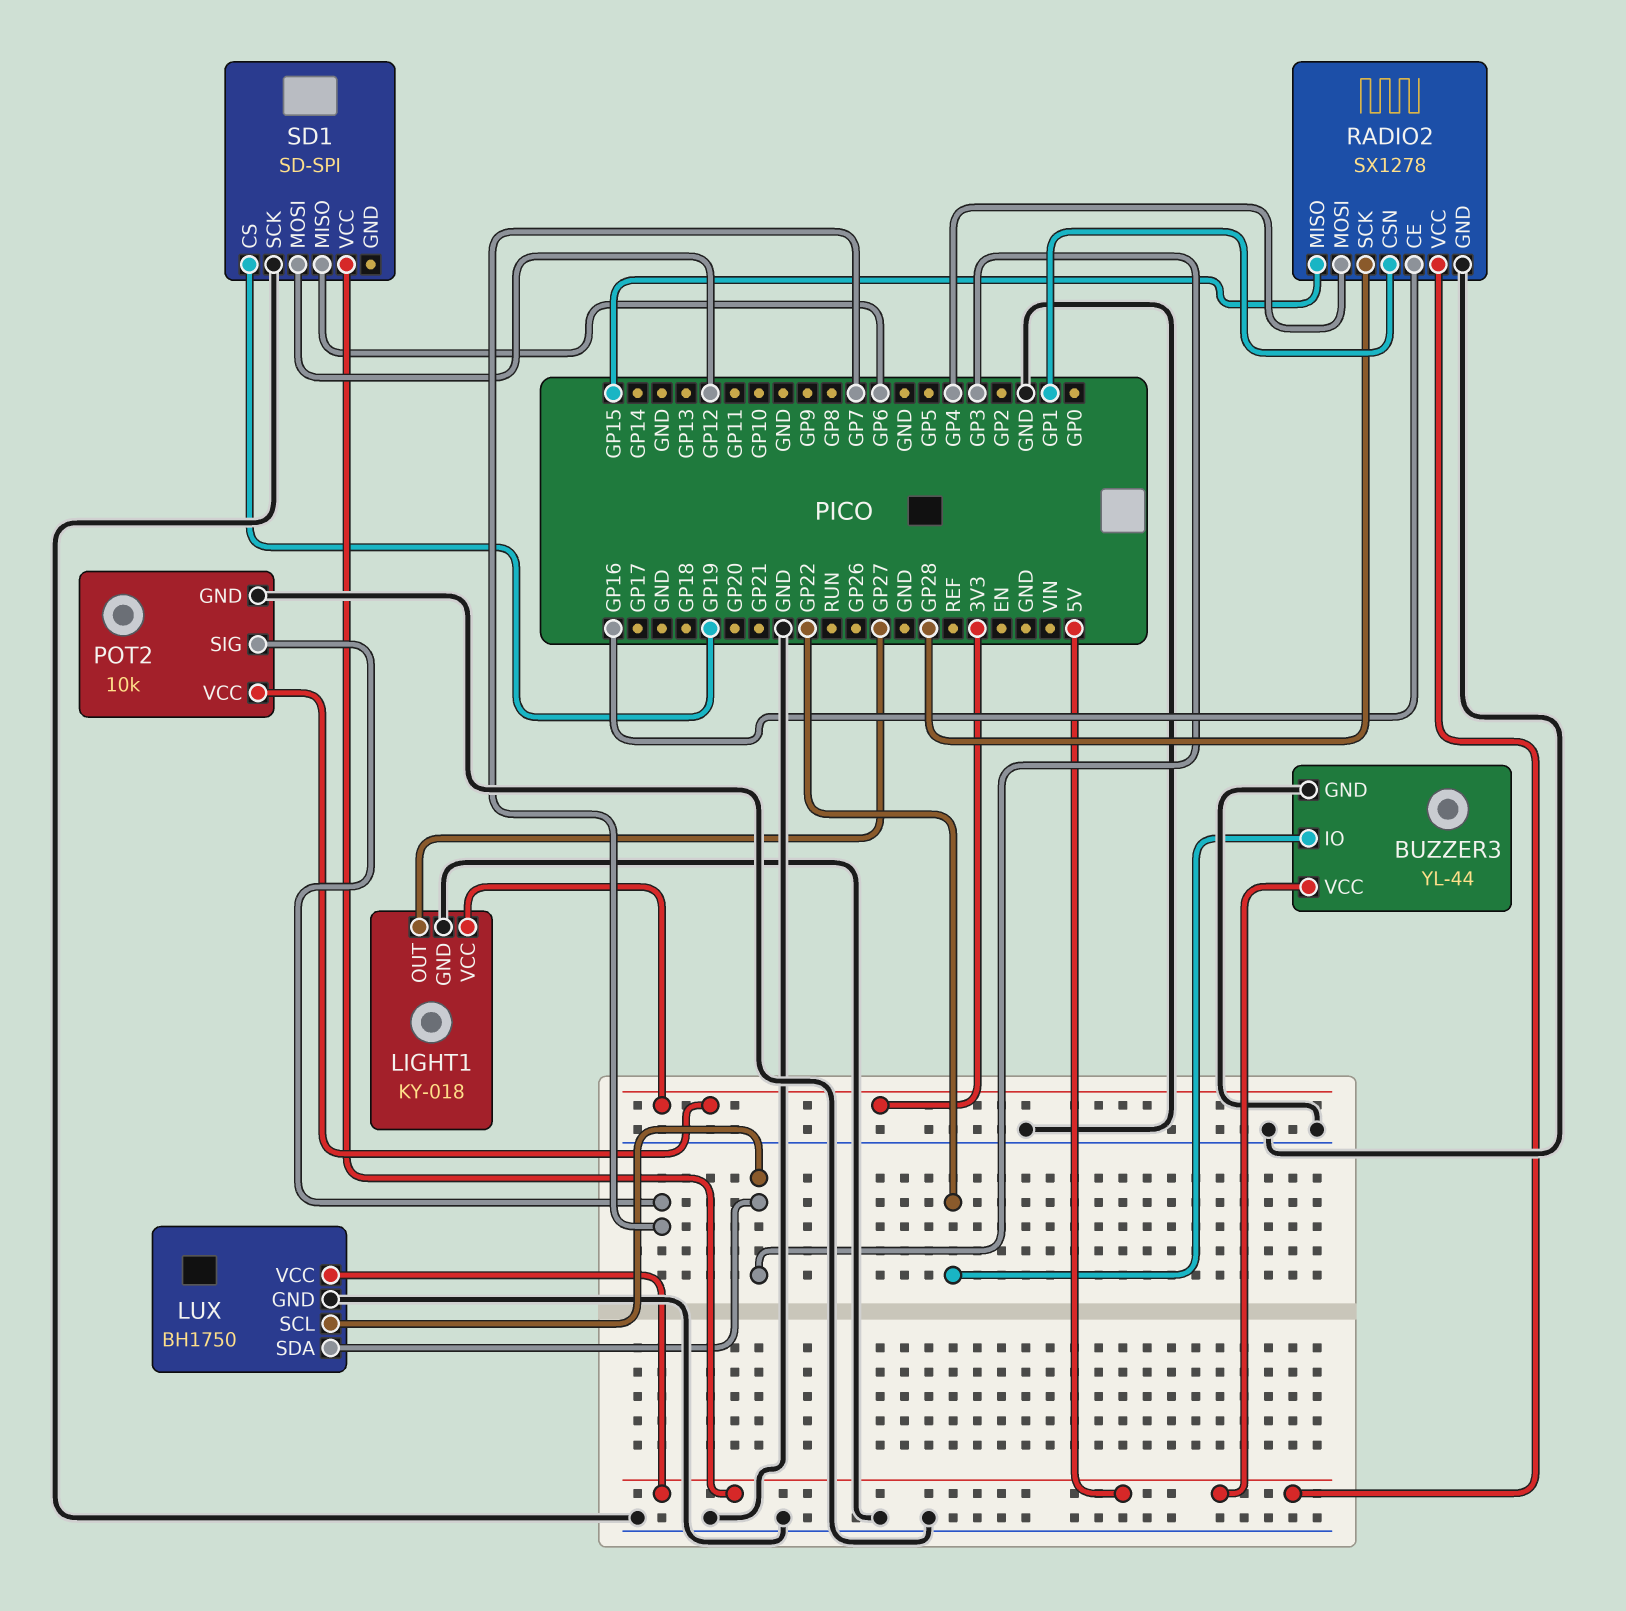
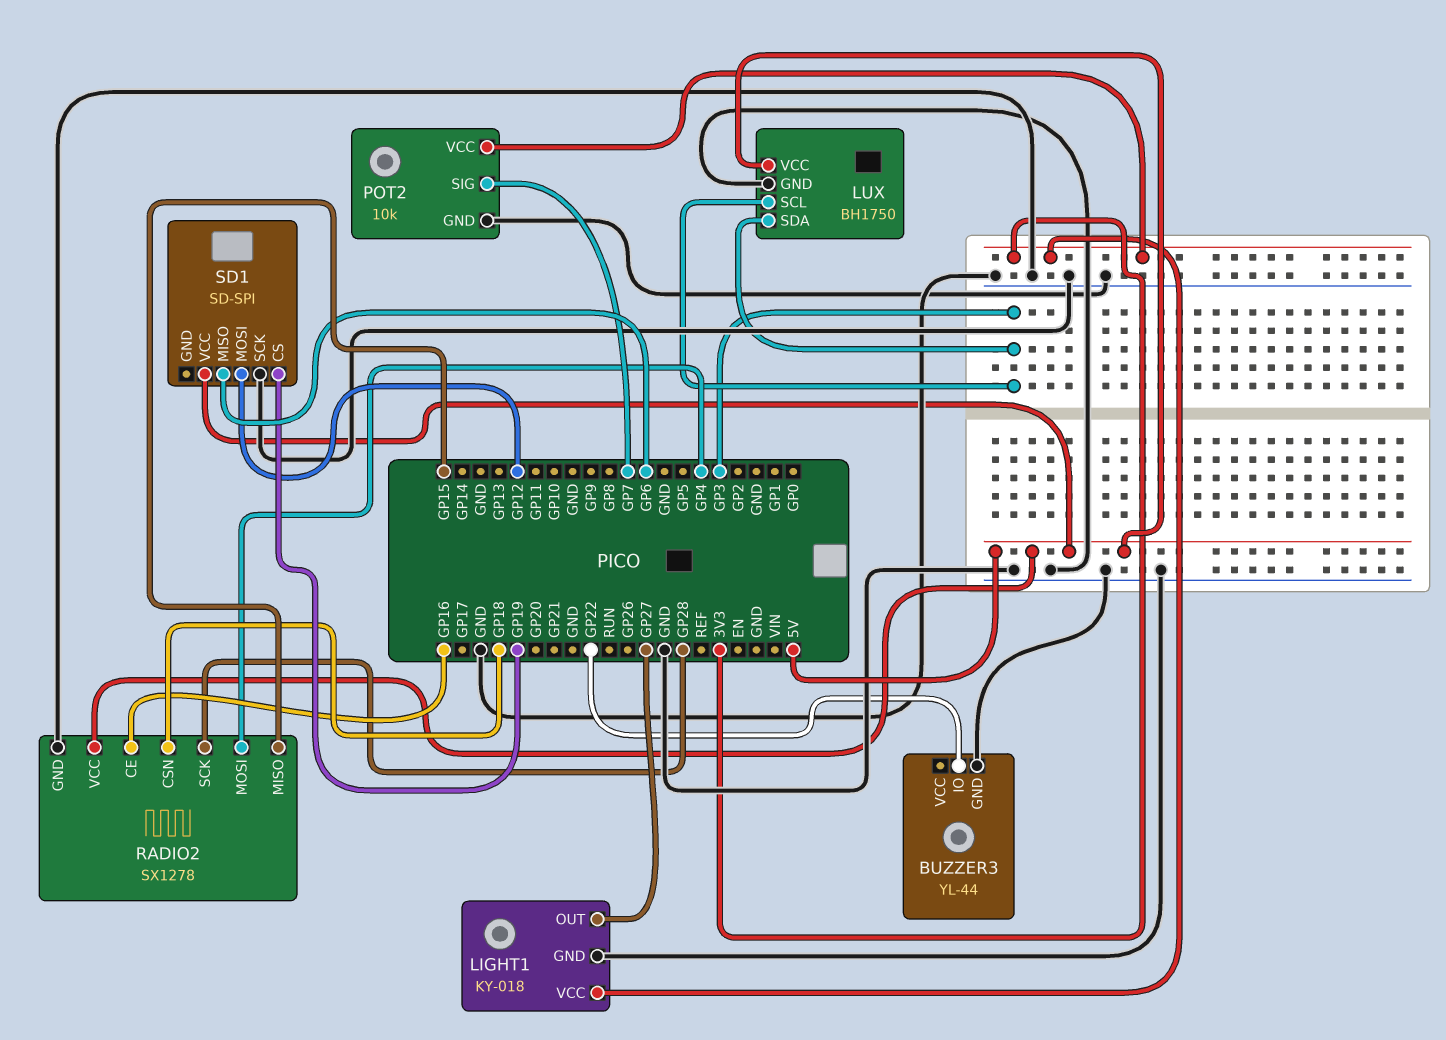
BUZZER3 pin VCC: 5V -> none
RADIO2 pin CSN: GP1 -> GP18

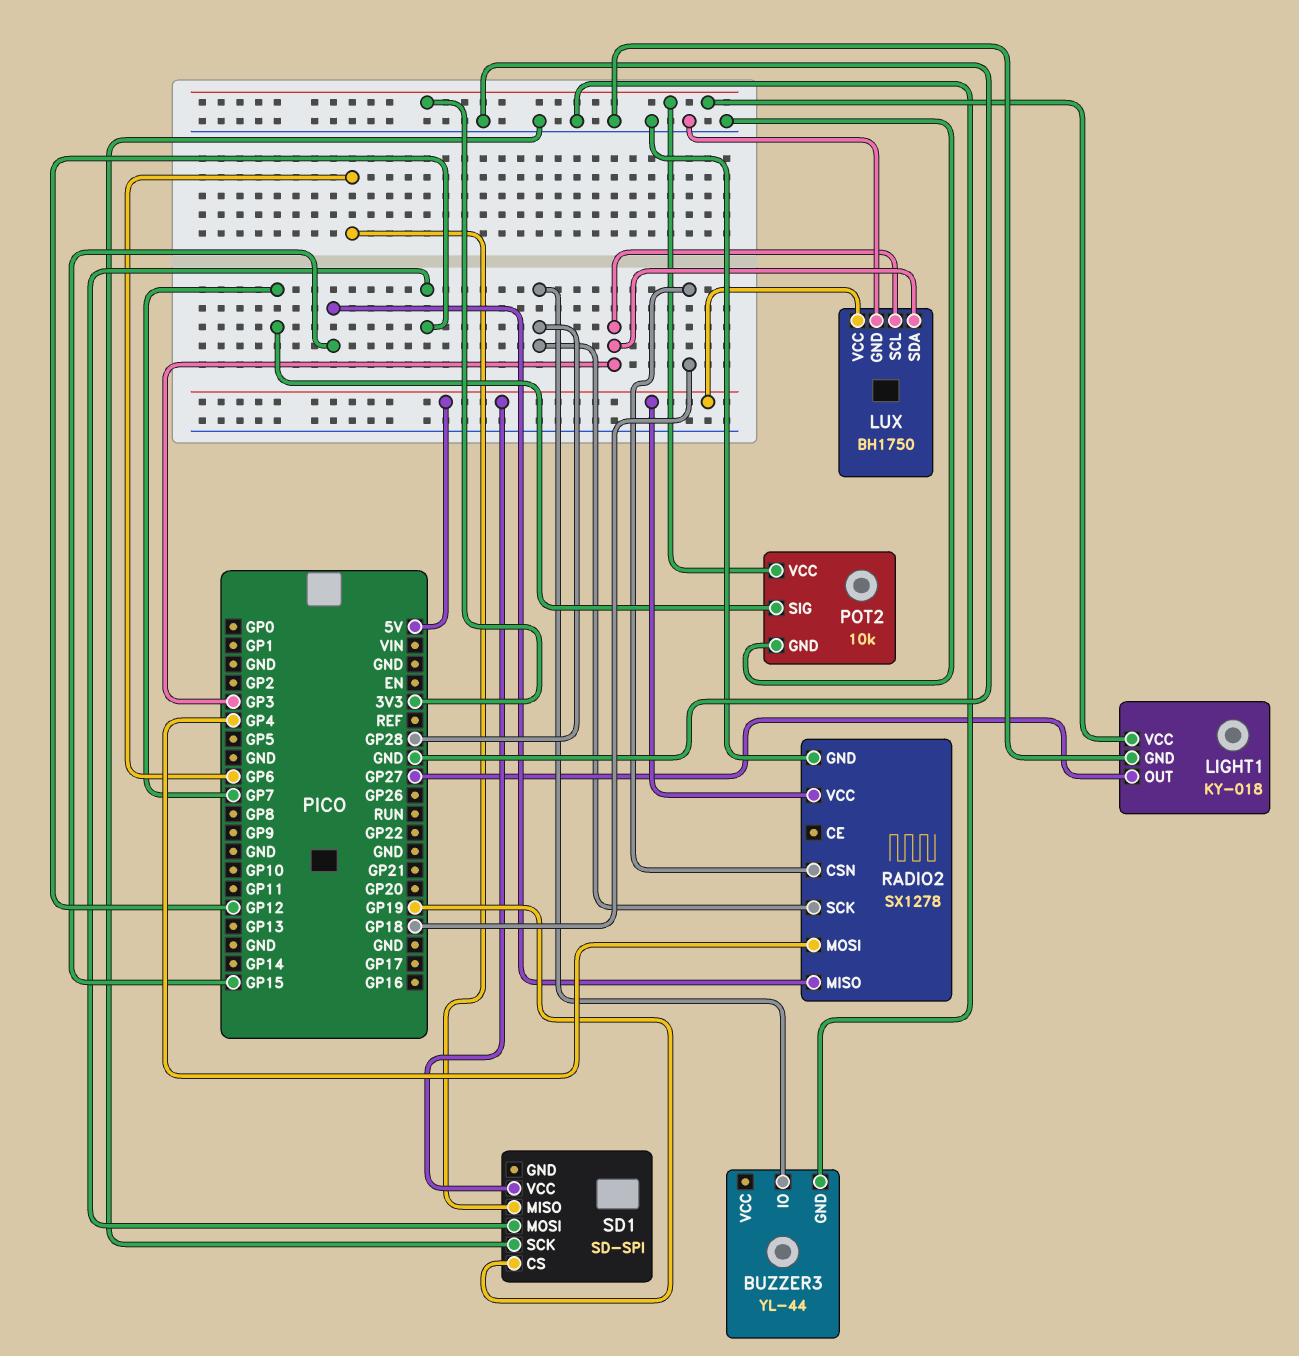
BUZZER3 pin IO: GP22 -> GP28
RADIO2 pin CE: GP16 -> none

